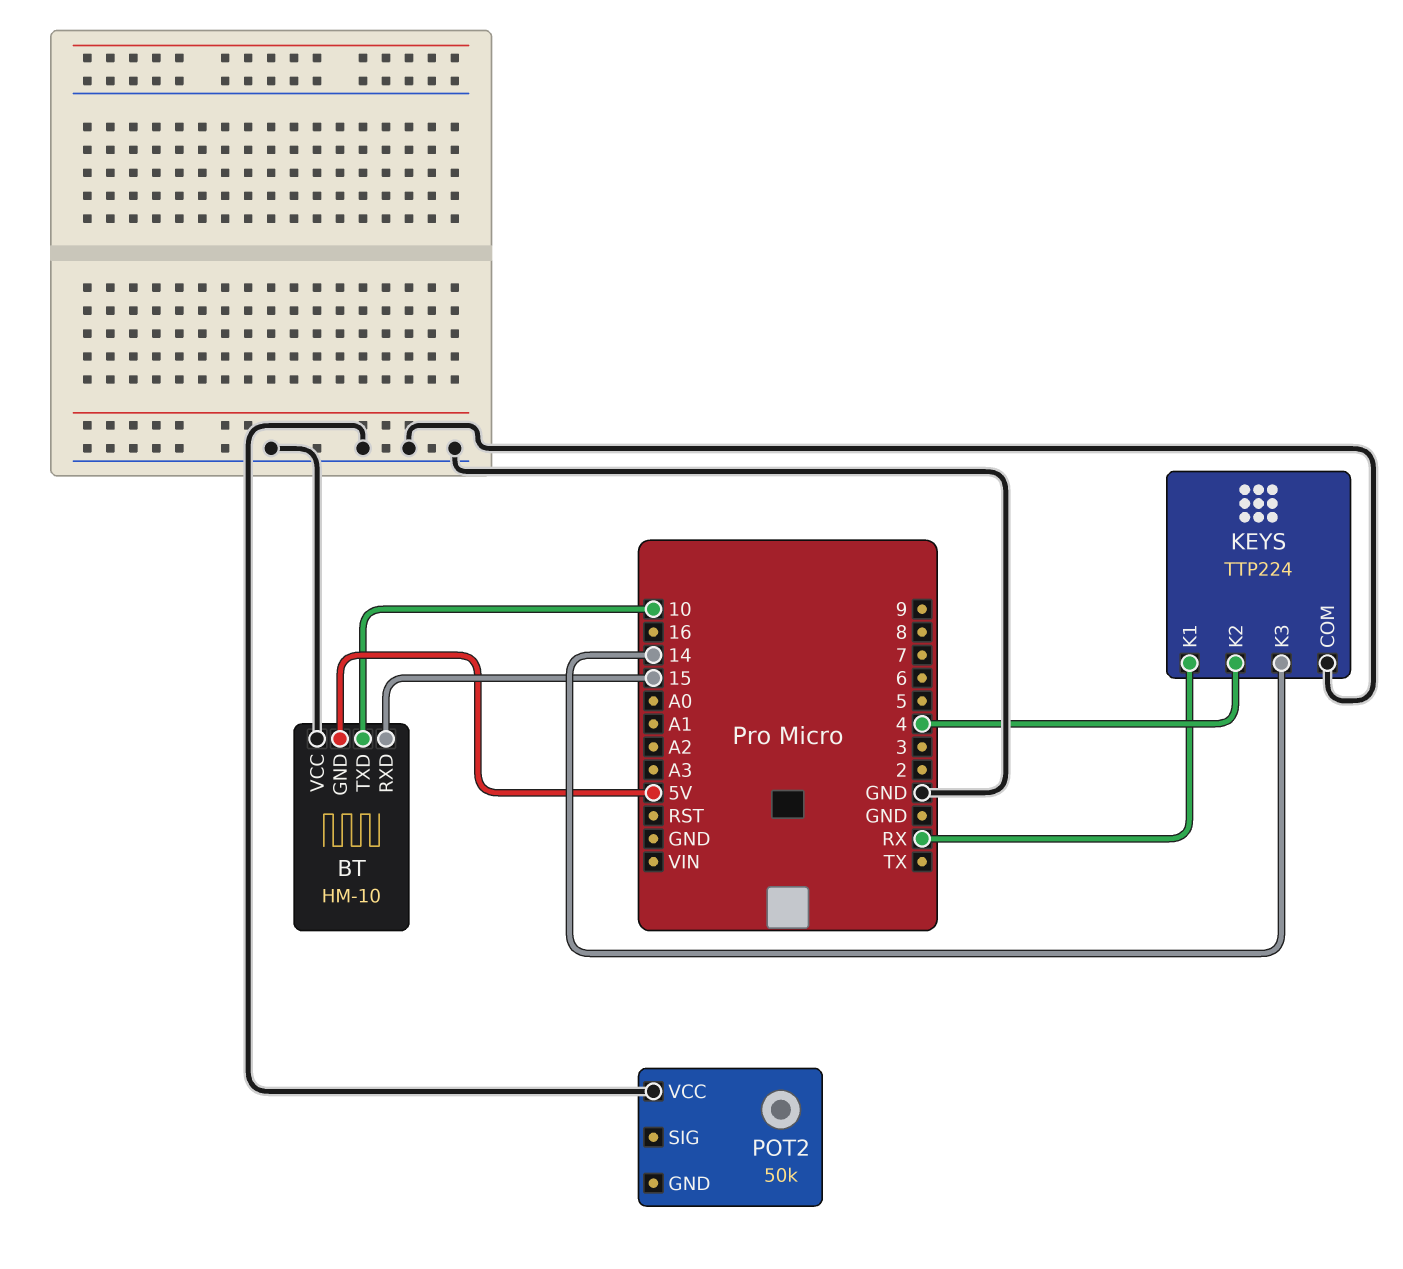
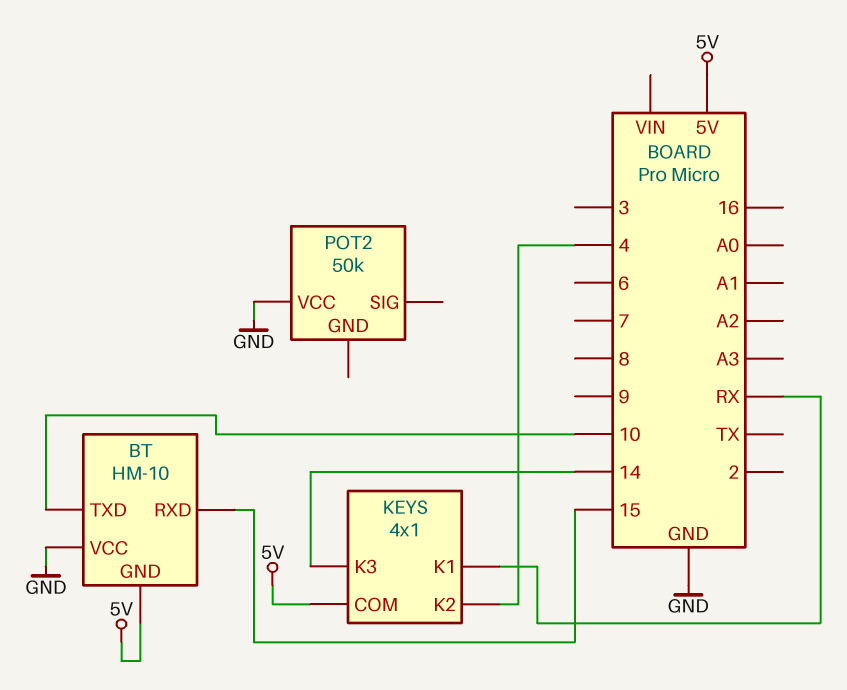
KEYS: TTP224 -> 4x1
KEYS pin COM: GND -> 5V

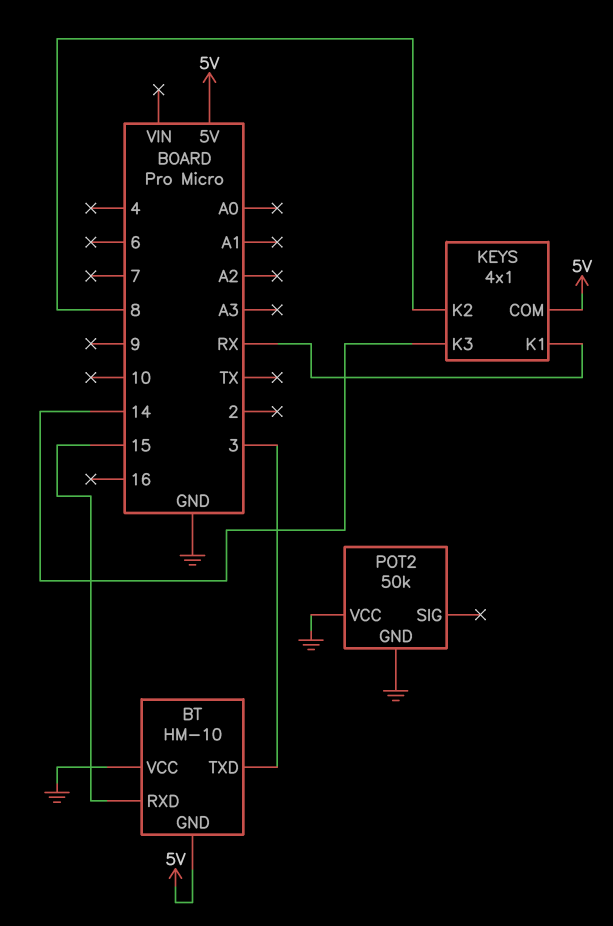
BT pin TXD: 10 -> 3
KEYS pin K2: 4 -> 8
POT2 pin GND: none -> GND

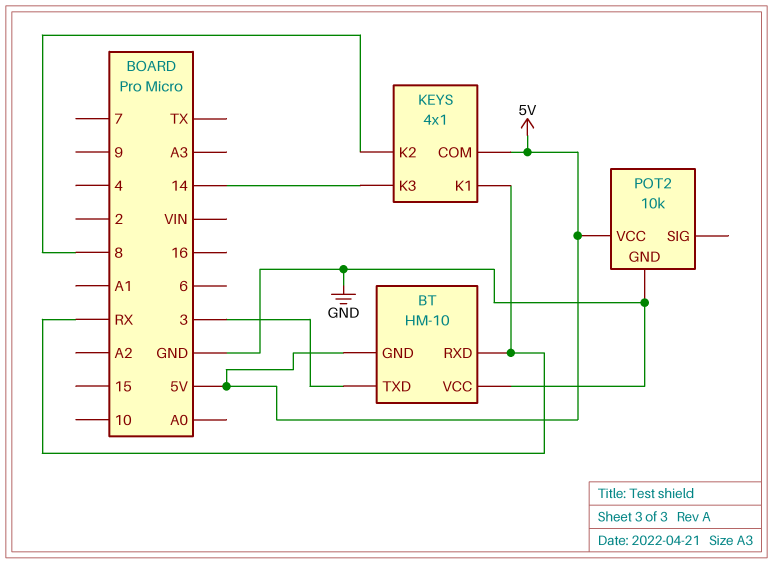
BT pin RXD: 15 -> RX
POT2: 50k -> 10k
POT2 pin VCC: GND -> 5V

